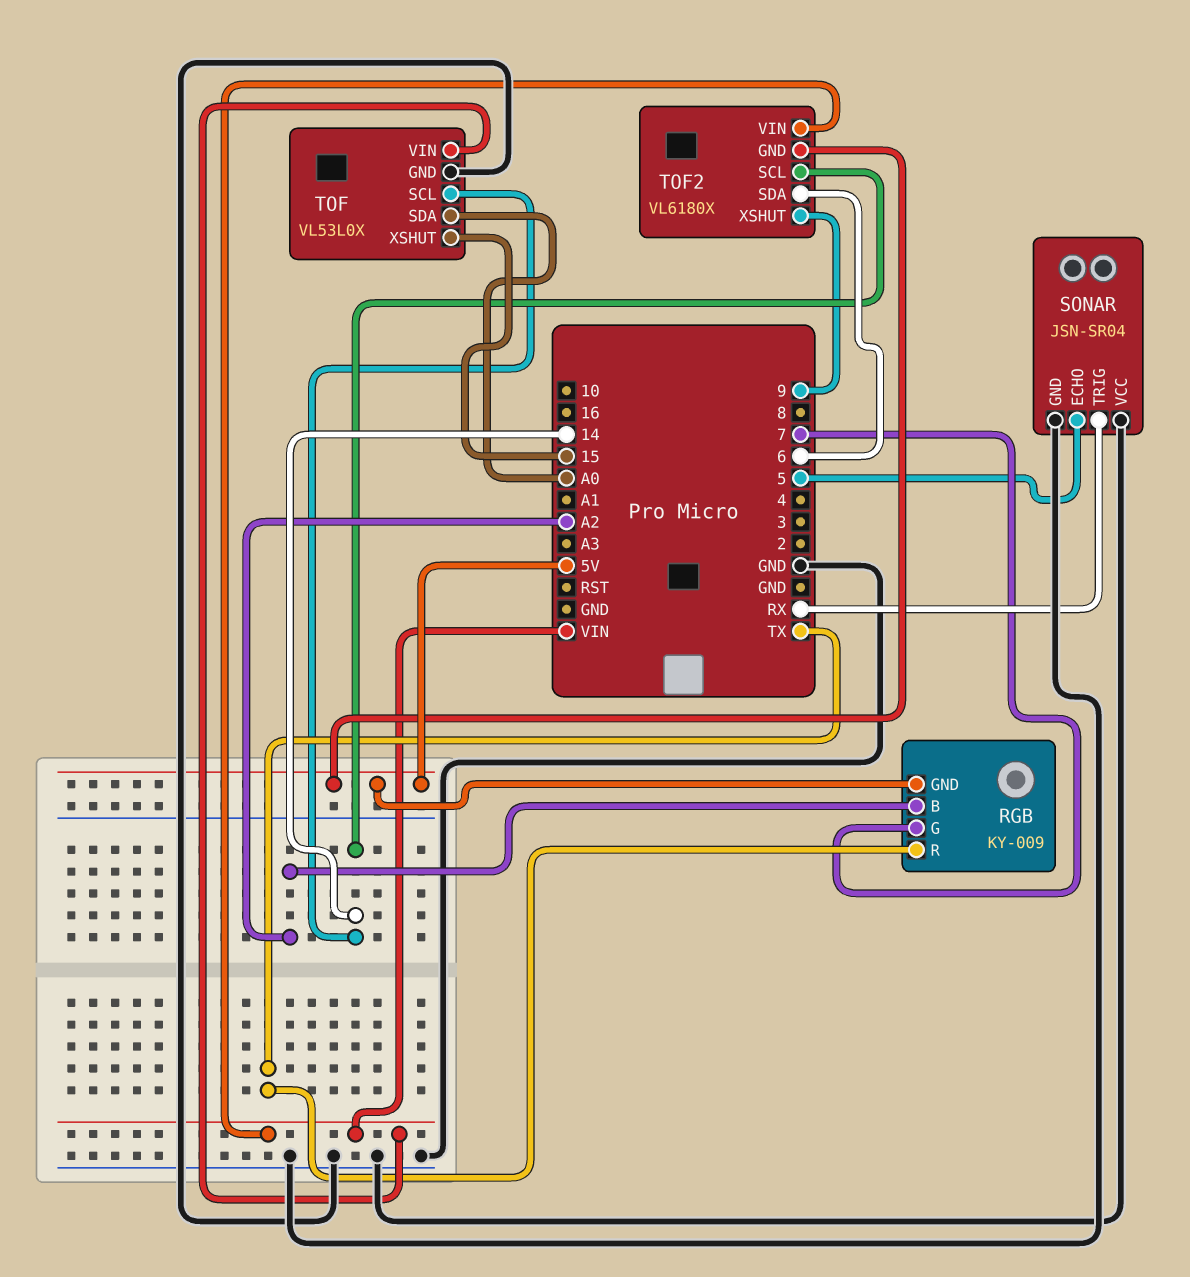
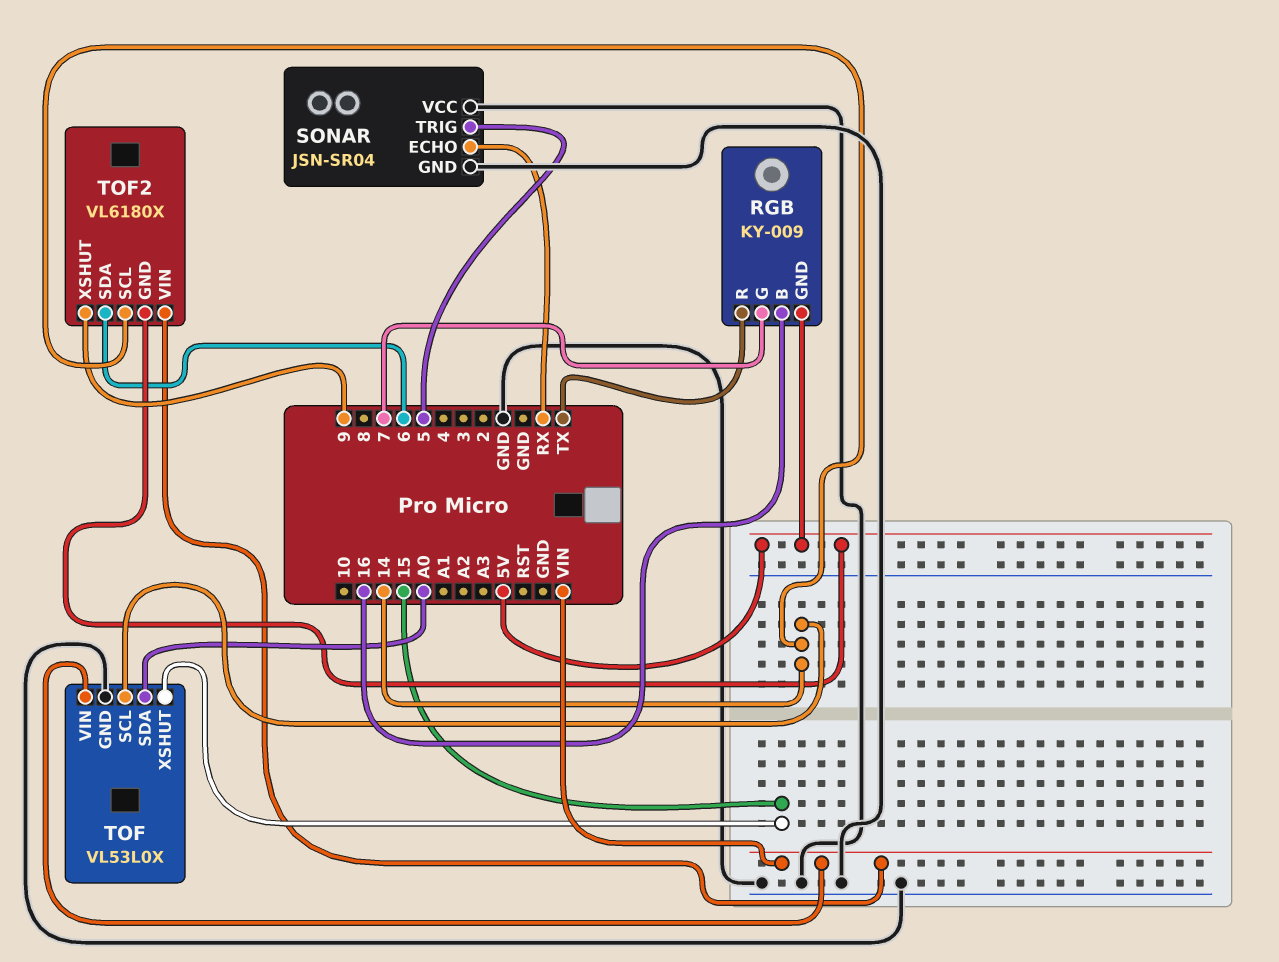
RGB pin B: A2 -> 16
SONAR pin ECHO: 5 -> RX
SONAR pin TRIG: RX -> 5

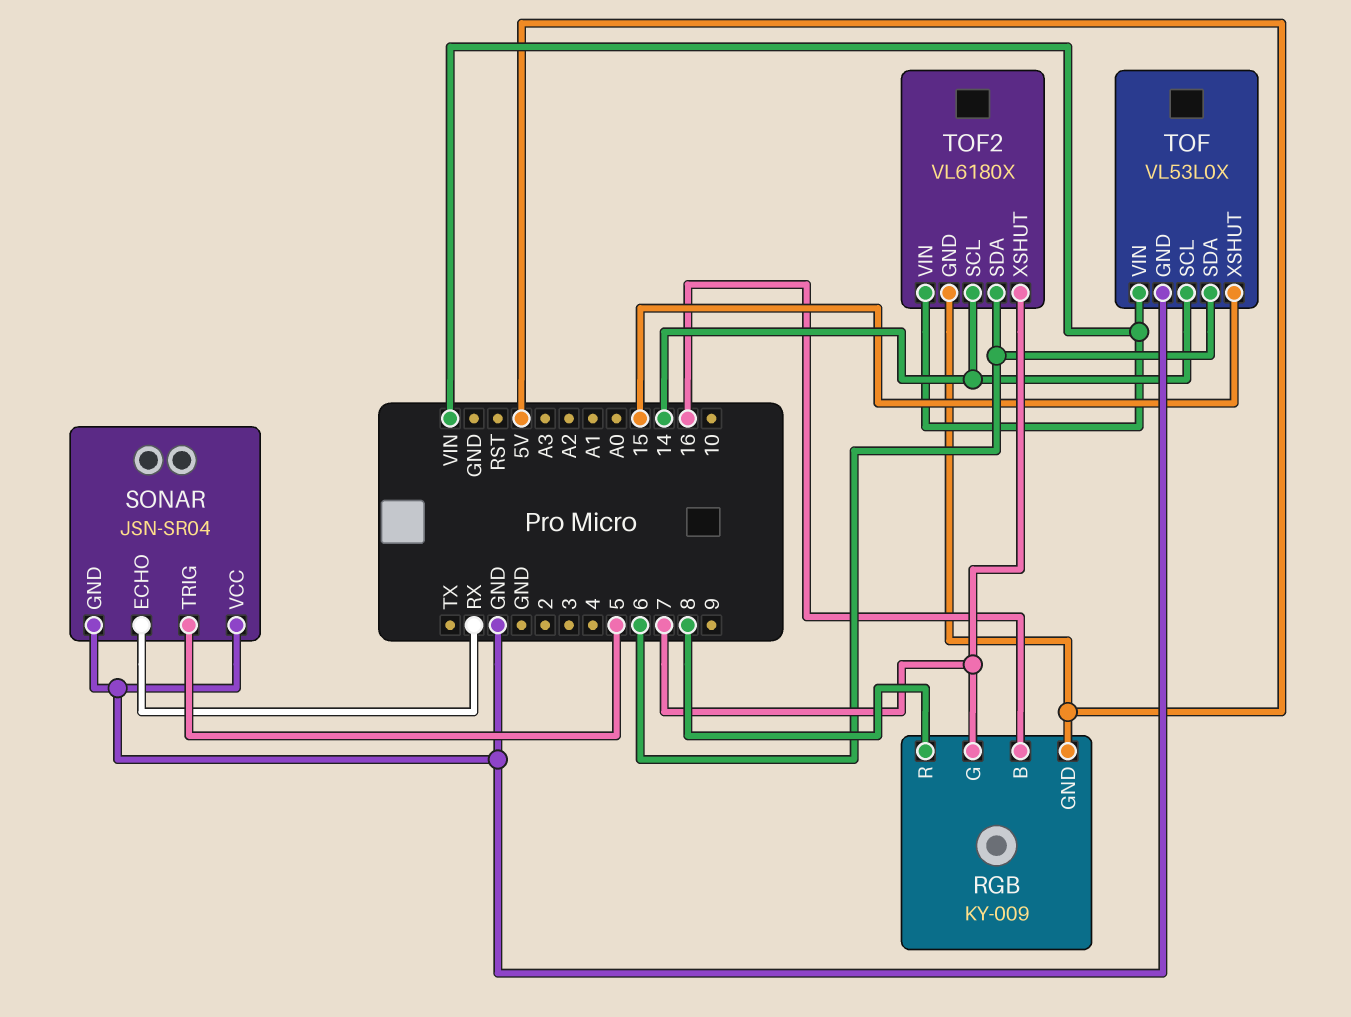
RGB pin R: TX -> 8
TOF pin SDA: A0 -> 6
TOF2 pin XSHUT: 9 -> 7

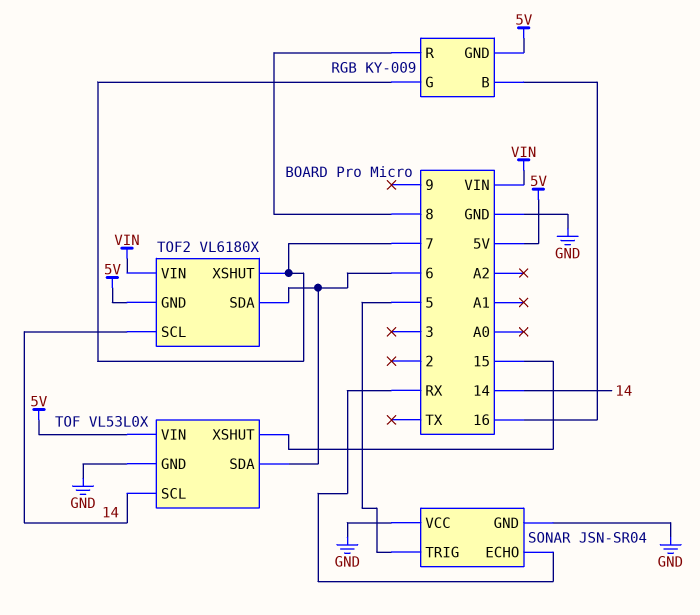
TOF pin VIN: VIN -> 5V

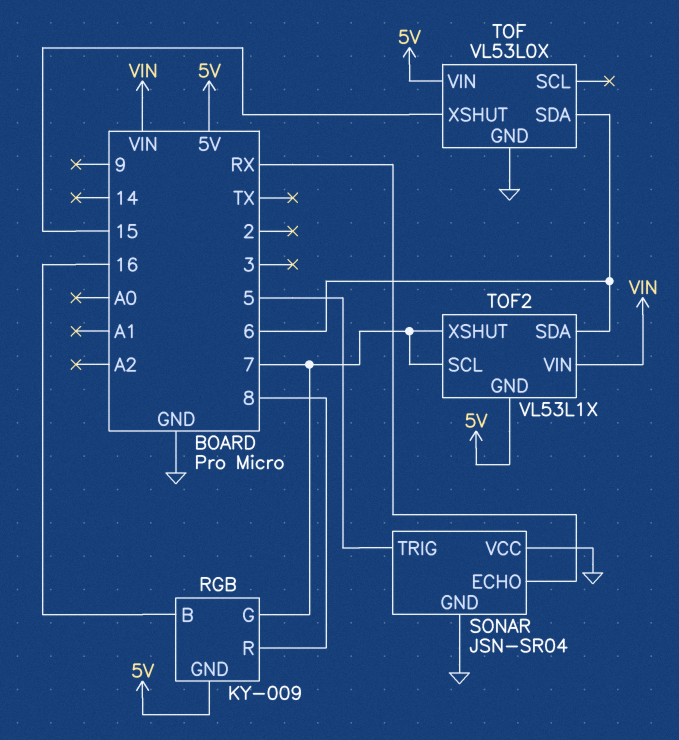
TOF pin SCL: 14 -> none
TOF2: VL6180X -> VL53L1X
TOF2 pin SCL: 14 -> 7

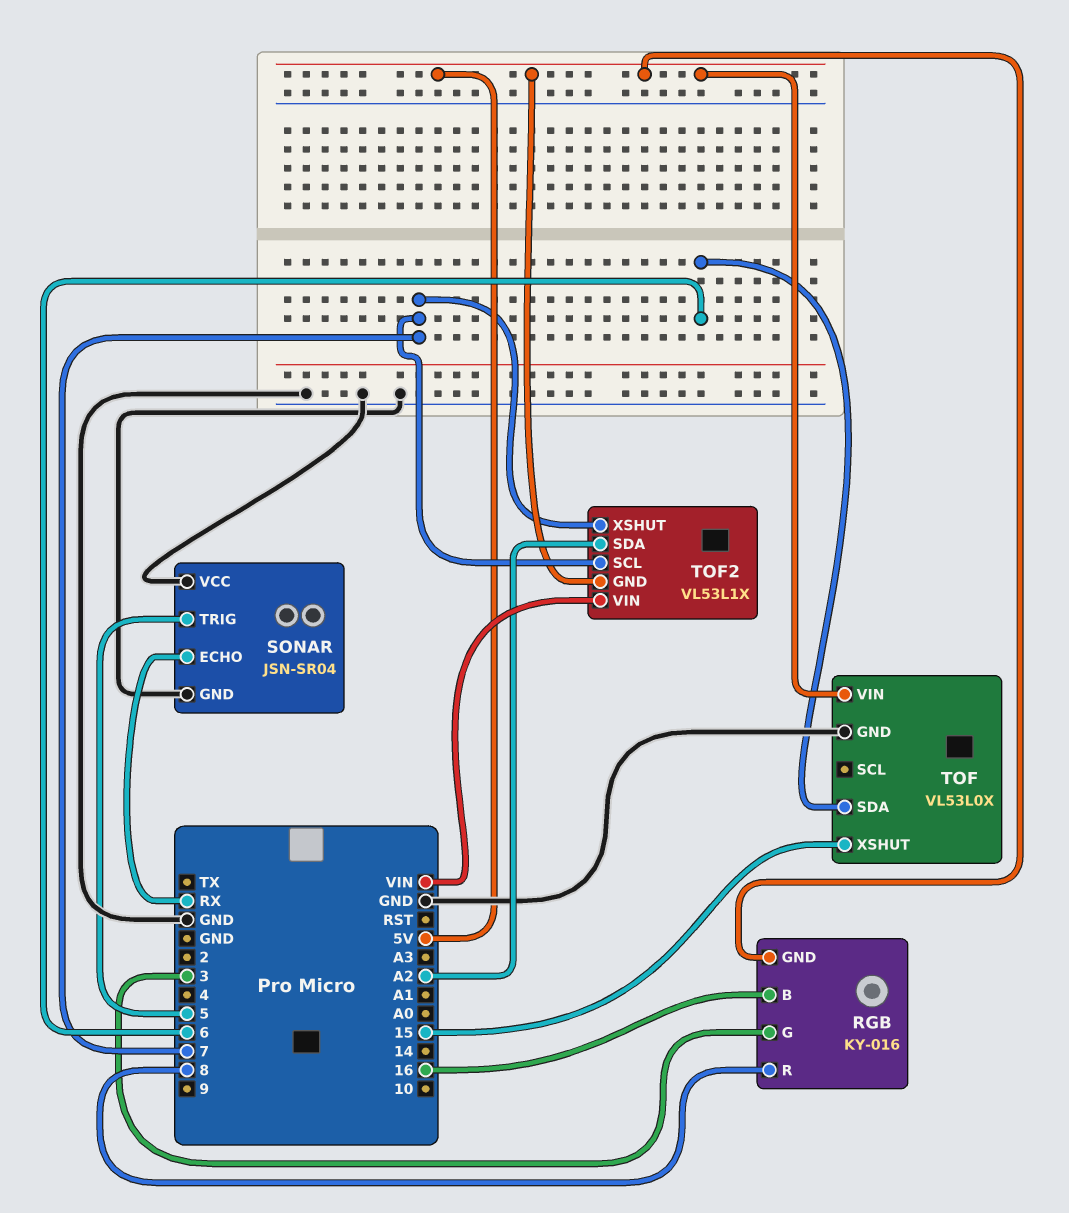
RGB: KY-009 -> KY-016
RGB pin G: 7 -> 3
TOF2 pin SDA: 6 -> A2

